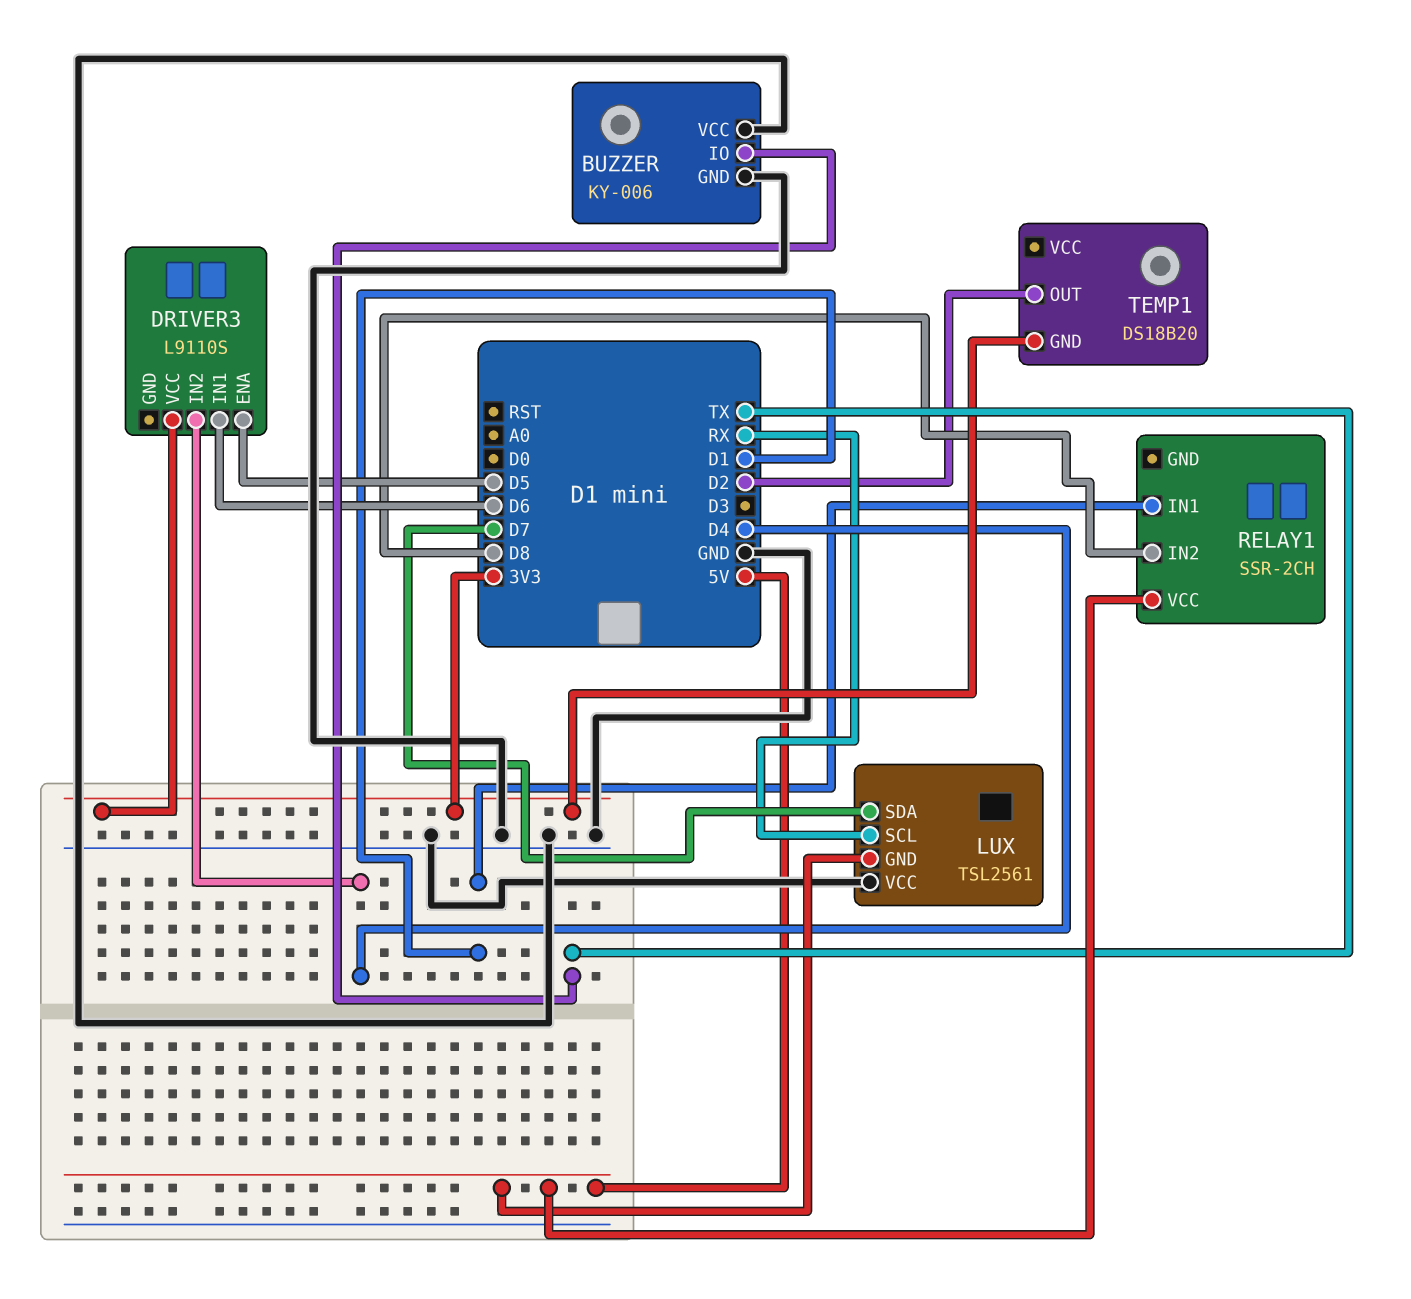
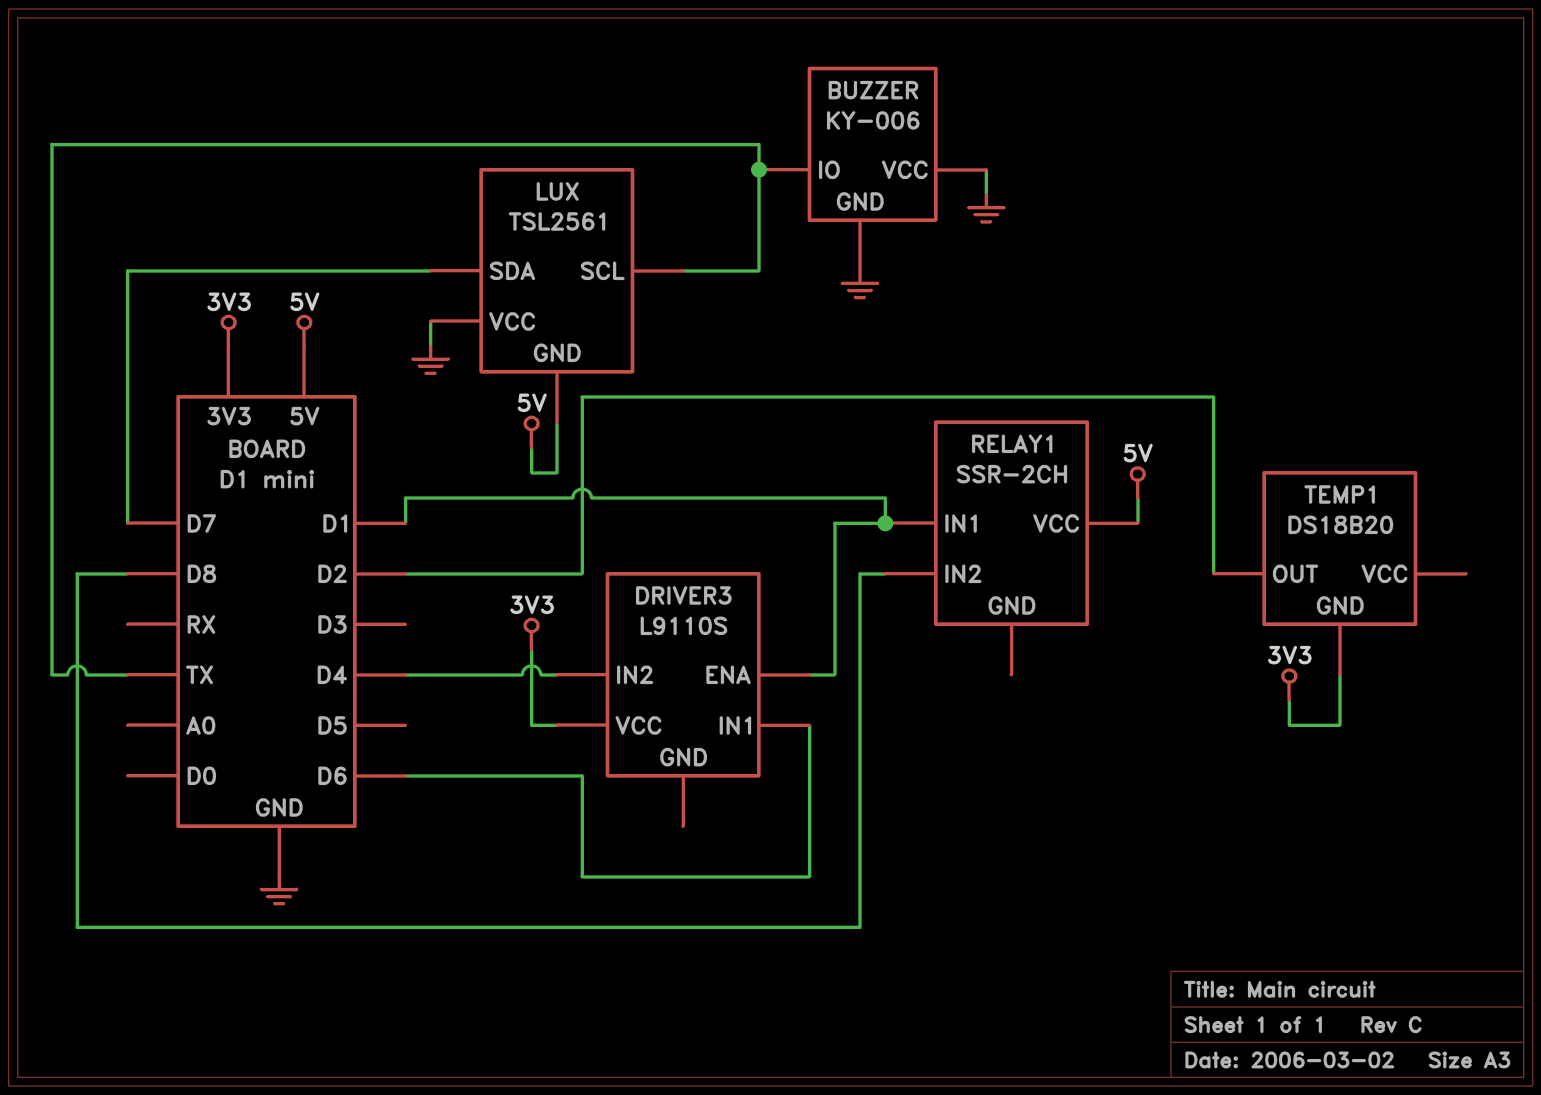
DRIVER3 pin ENA: D5 -> D1
LUX pin SCL: RX -> TX

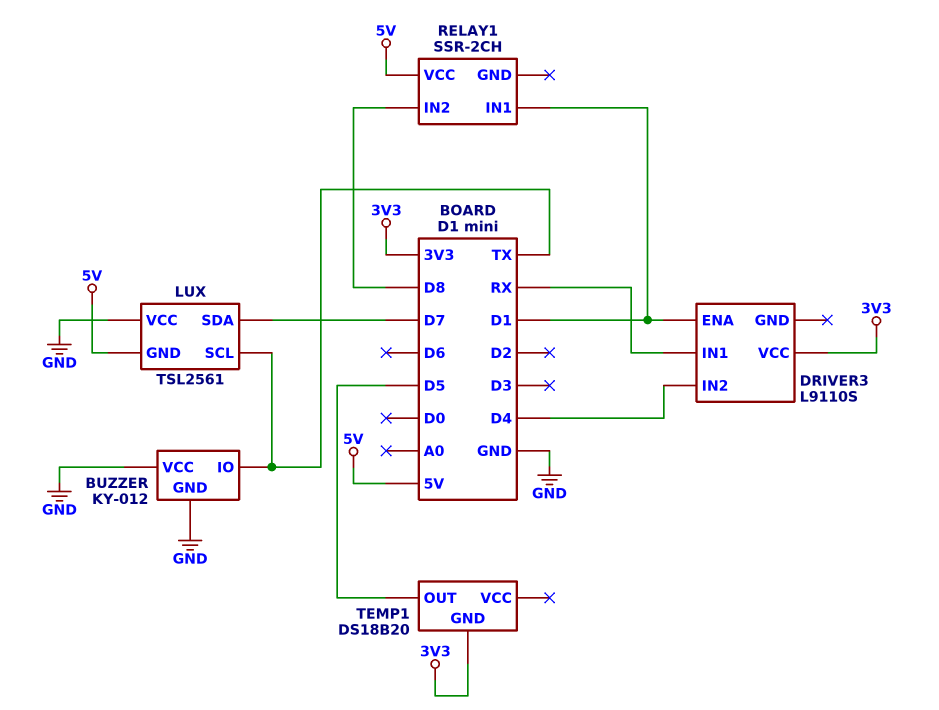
BUZZER: KY-006 -> KY-012
DRIVER3 pin IN1: D6 -> RX
TEMP1 pin OUT: D2 -> D5

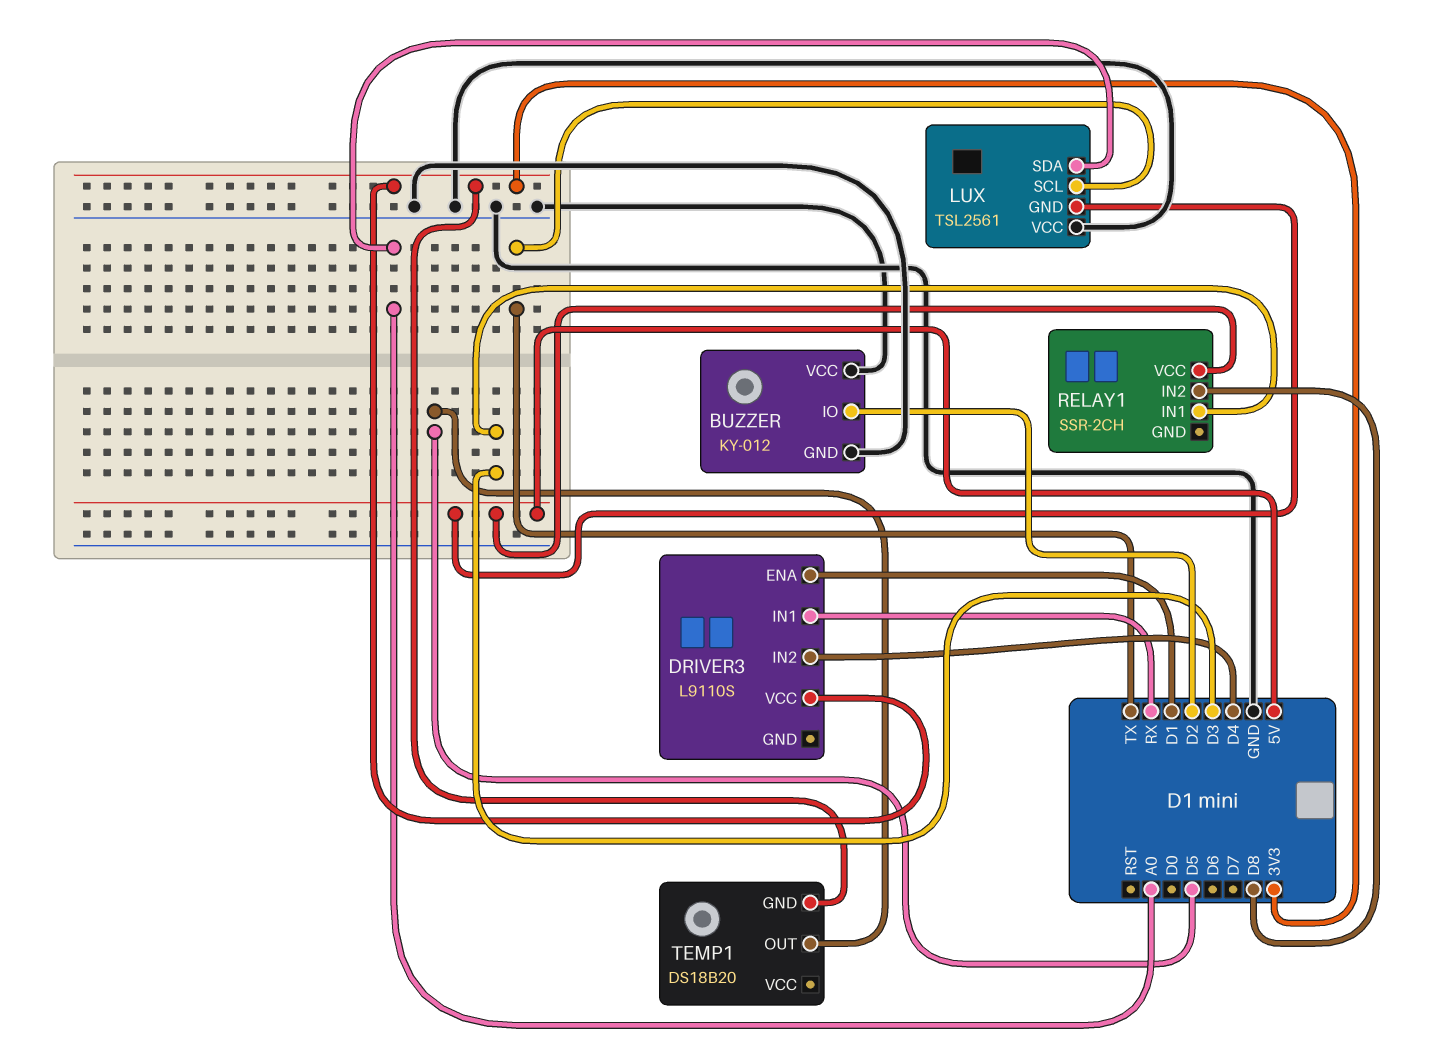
BUZZER pin IO: TX -> D2
LUX pin SDA: D7 -> A0
RELAY1 pin IN1: D1 -> D3

